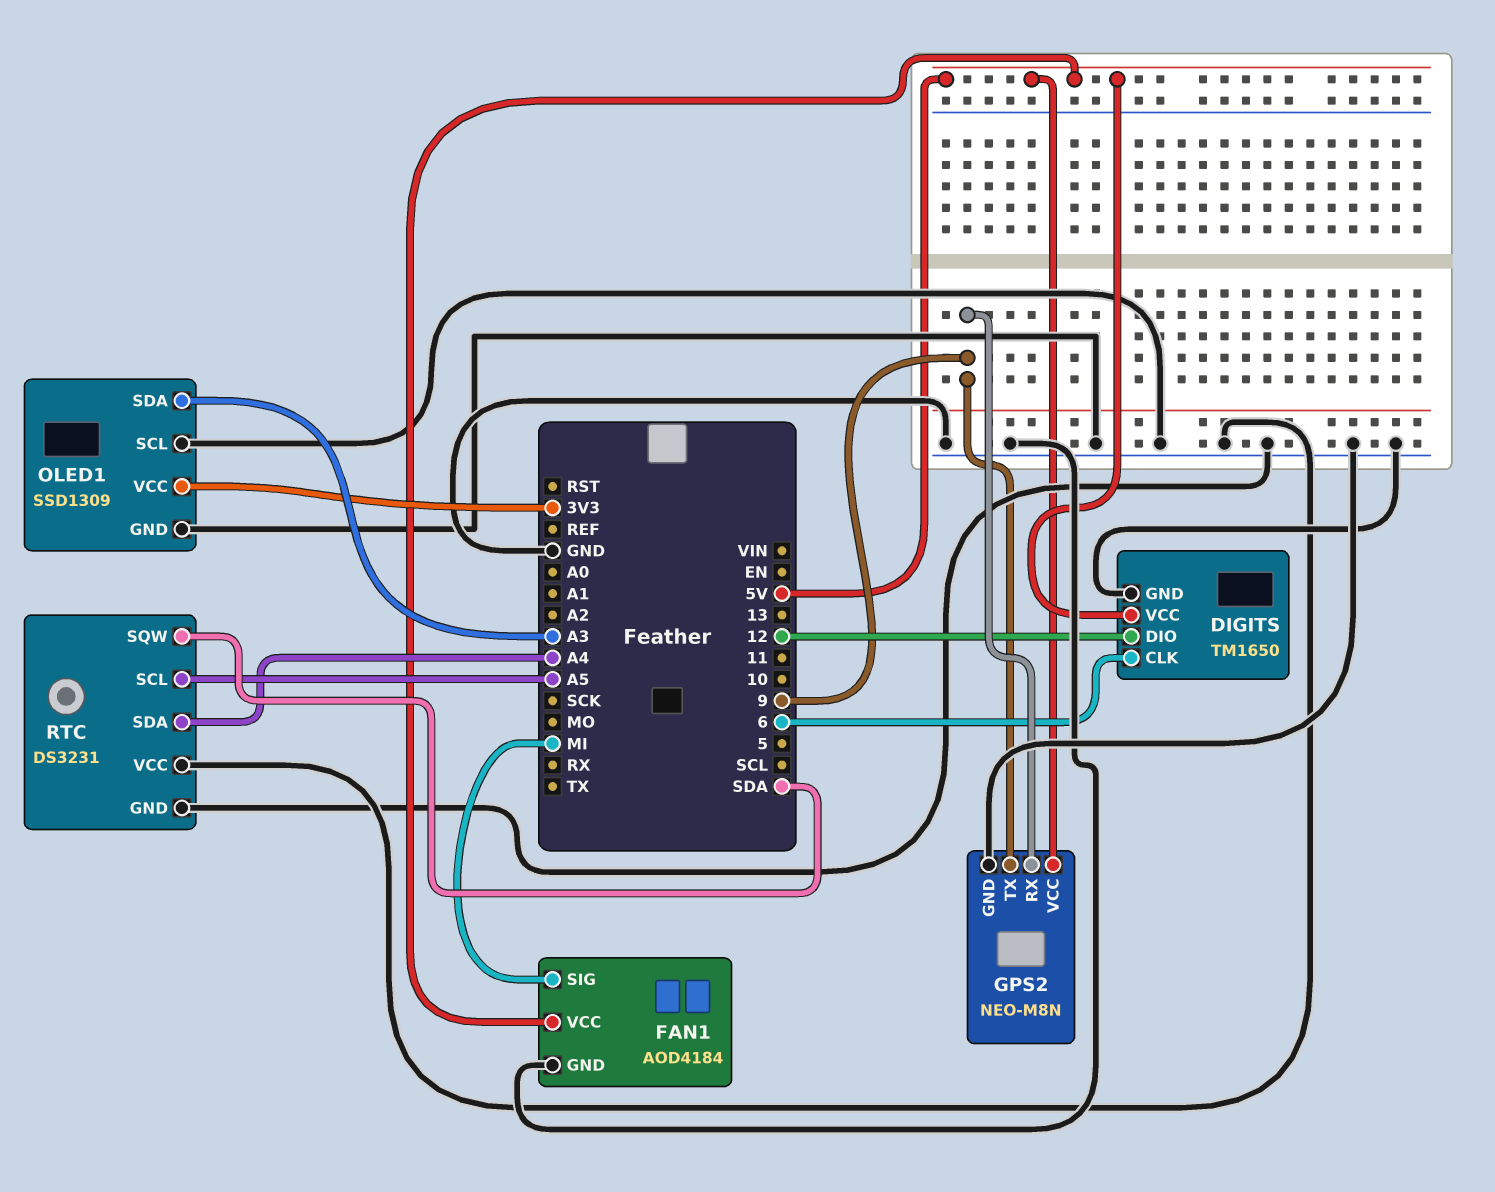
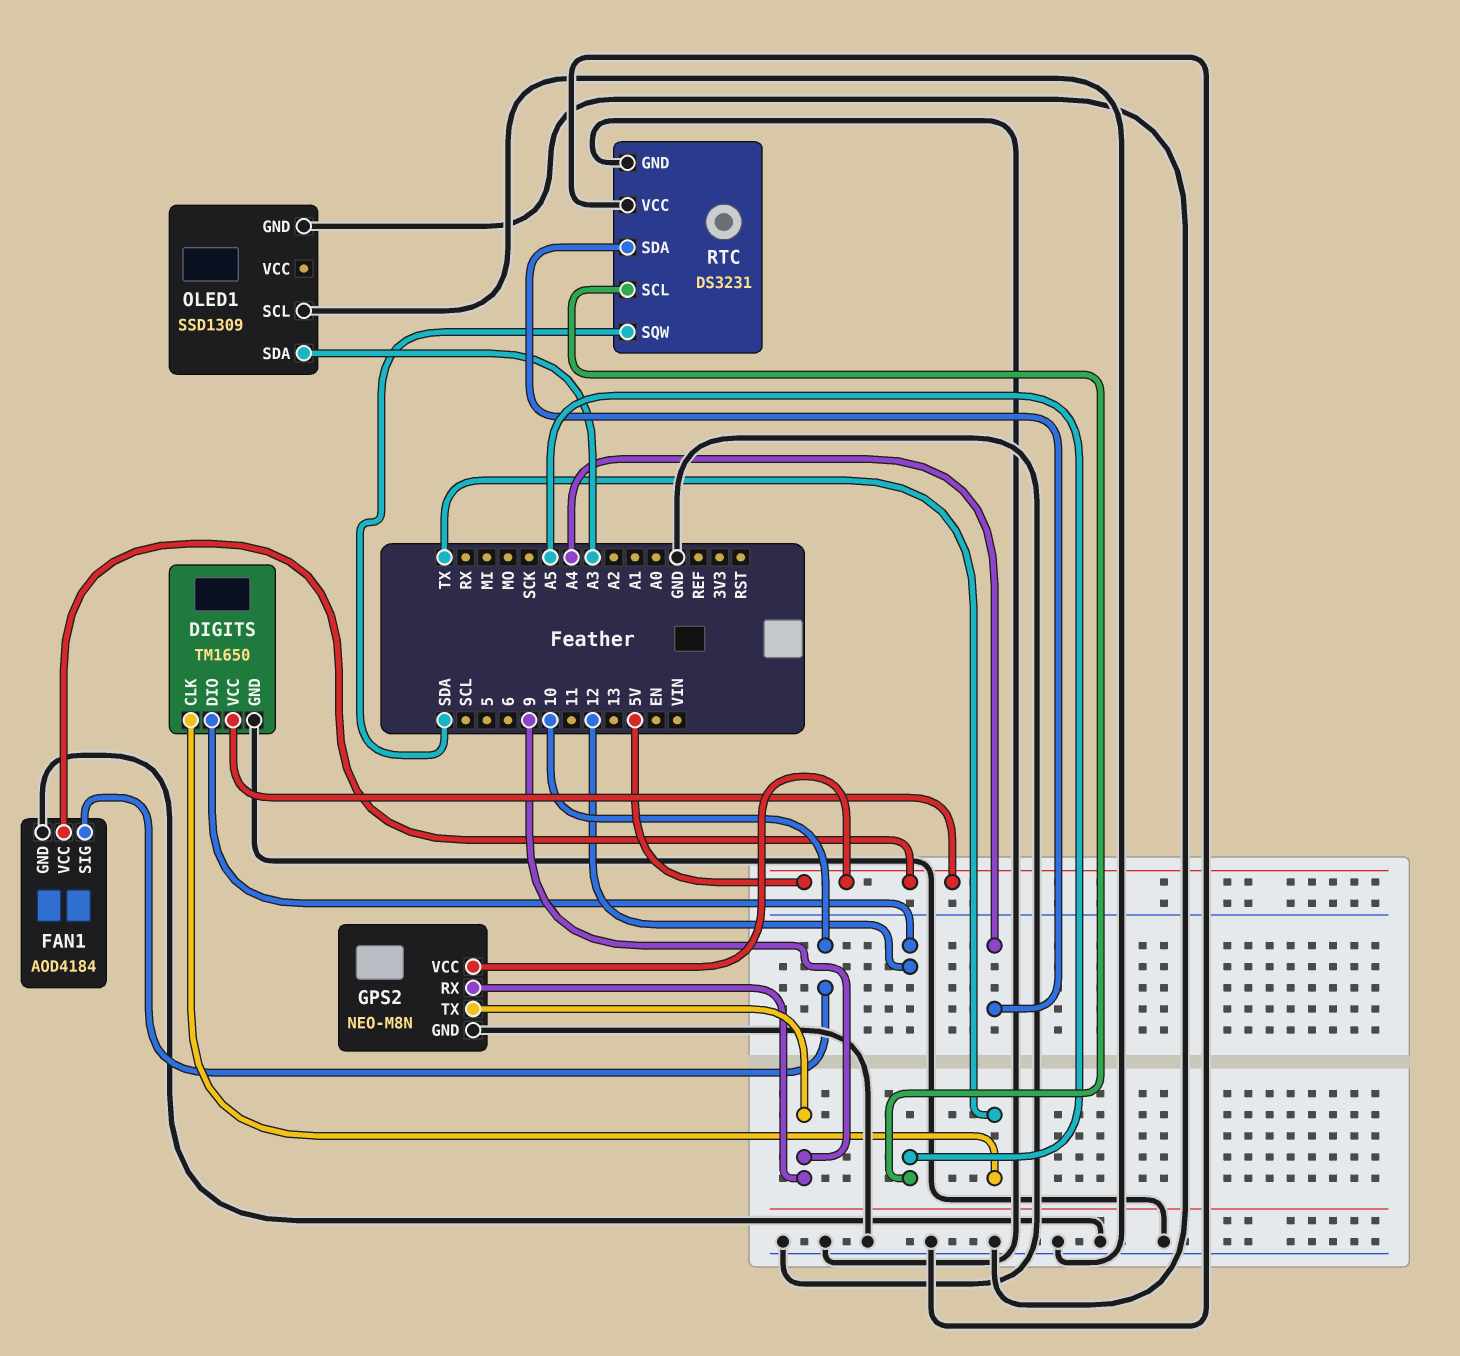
DIGITS pin CLK: 6 -> TX
FAN1 pin SIG: MI -> 10
OLED1 pin VCC: 3V3 -> none

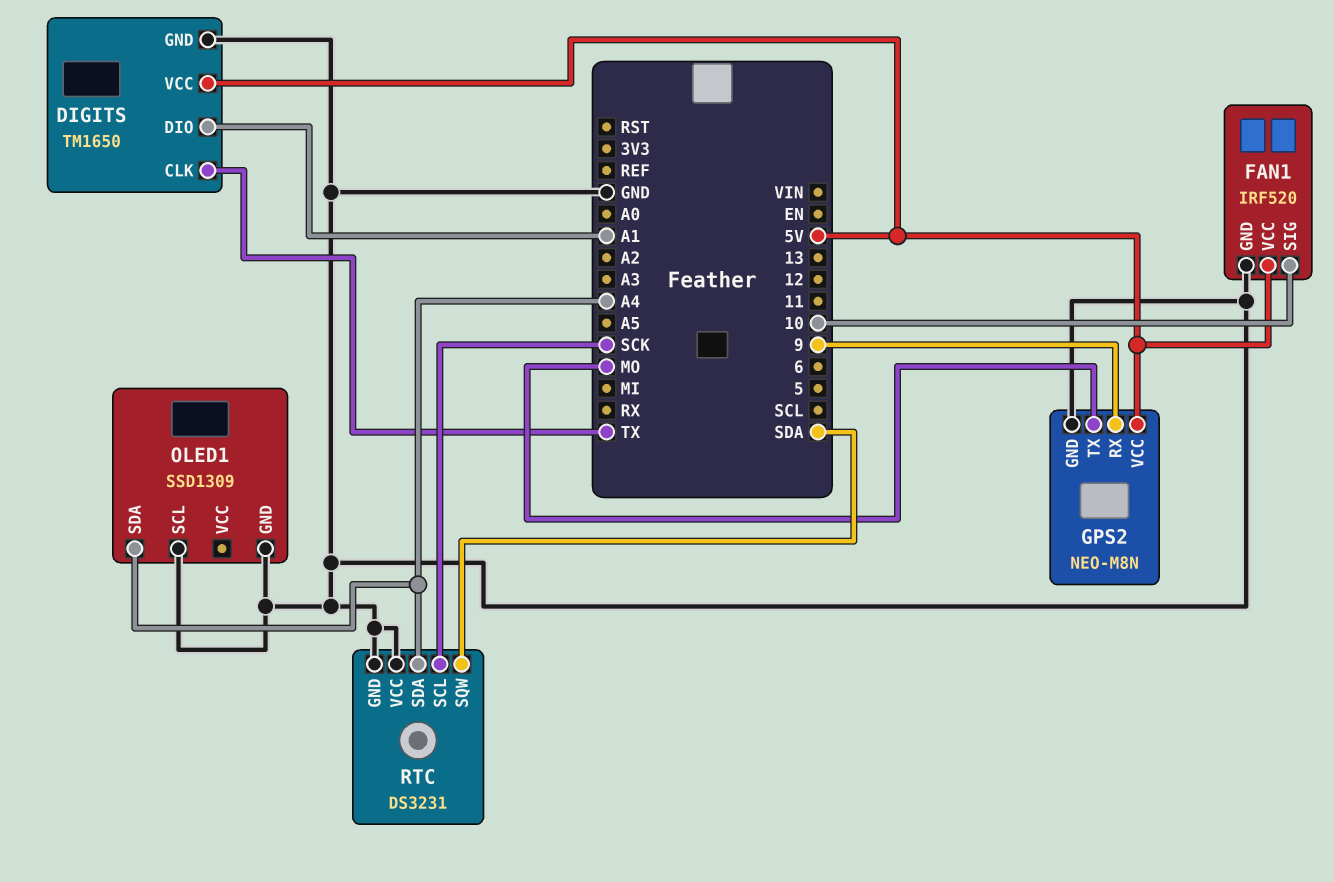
DIGITS pin DIO: 12 -> A1
FAN1: AOD4184 -> IRF520
GPS2 pin TX: 9 -> MO
OLED1 pin SDA: A3 -> A4
RTC pin SCL: A5 -> SCK

